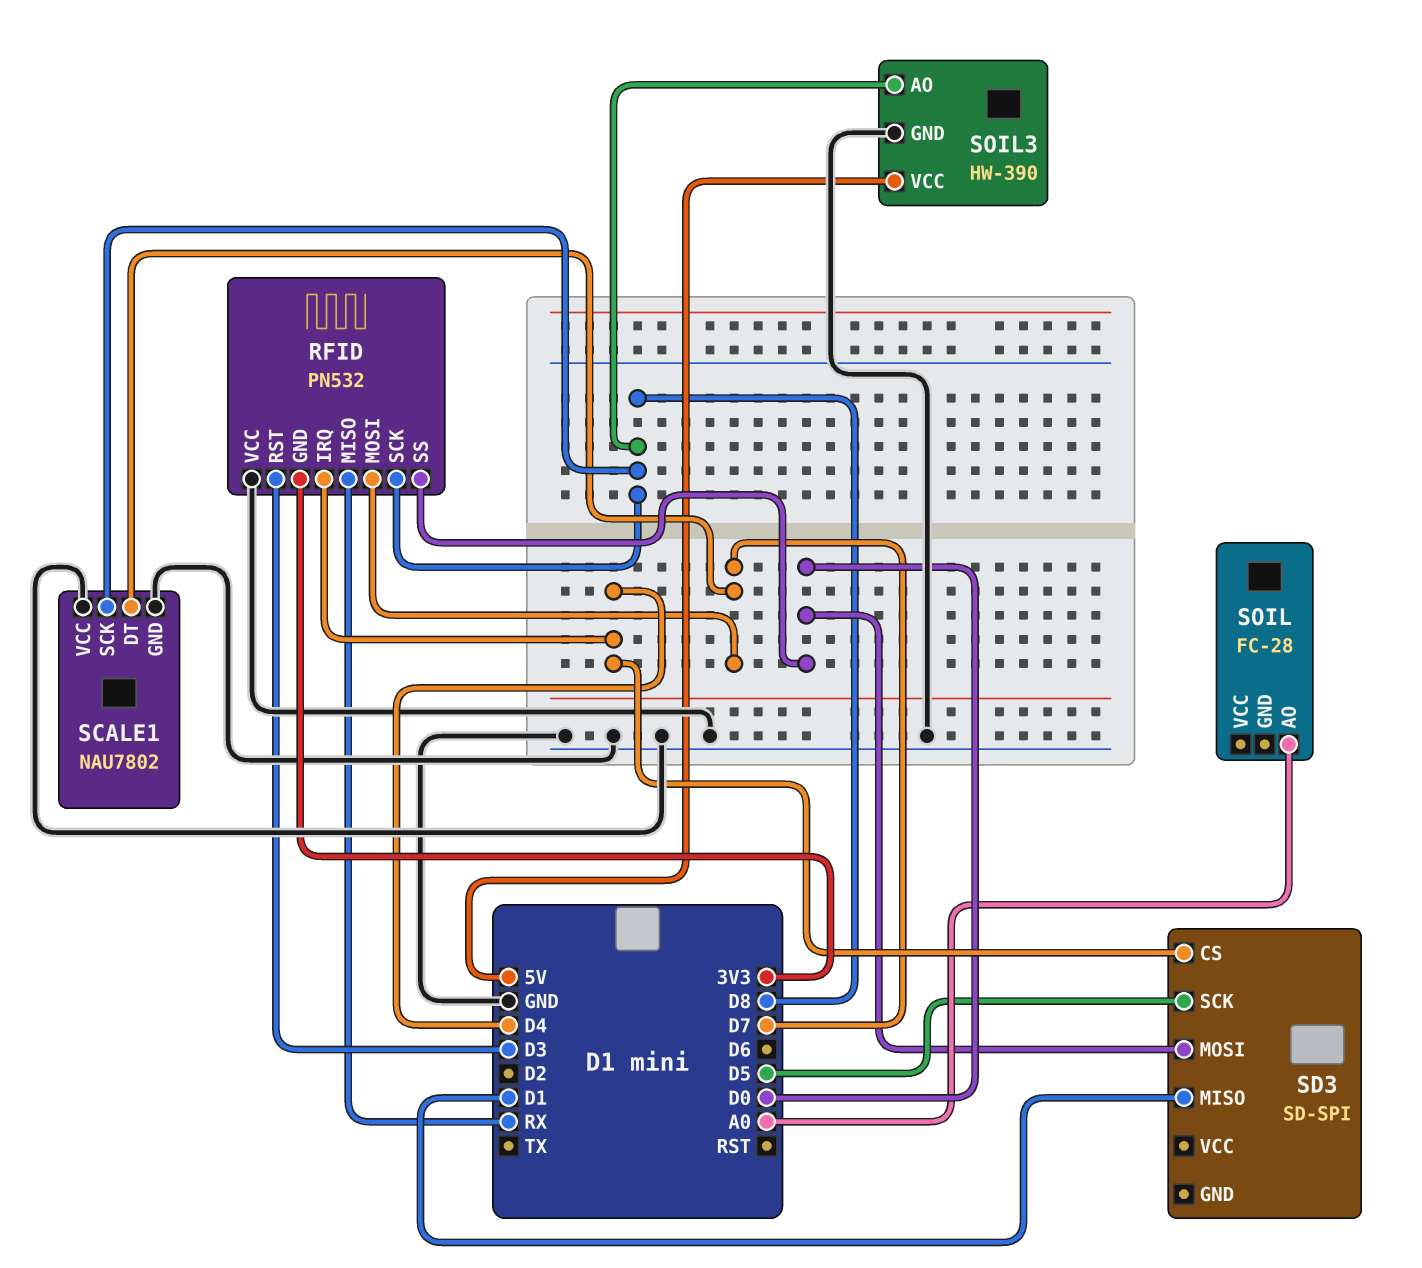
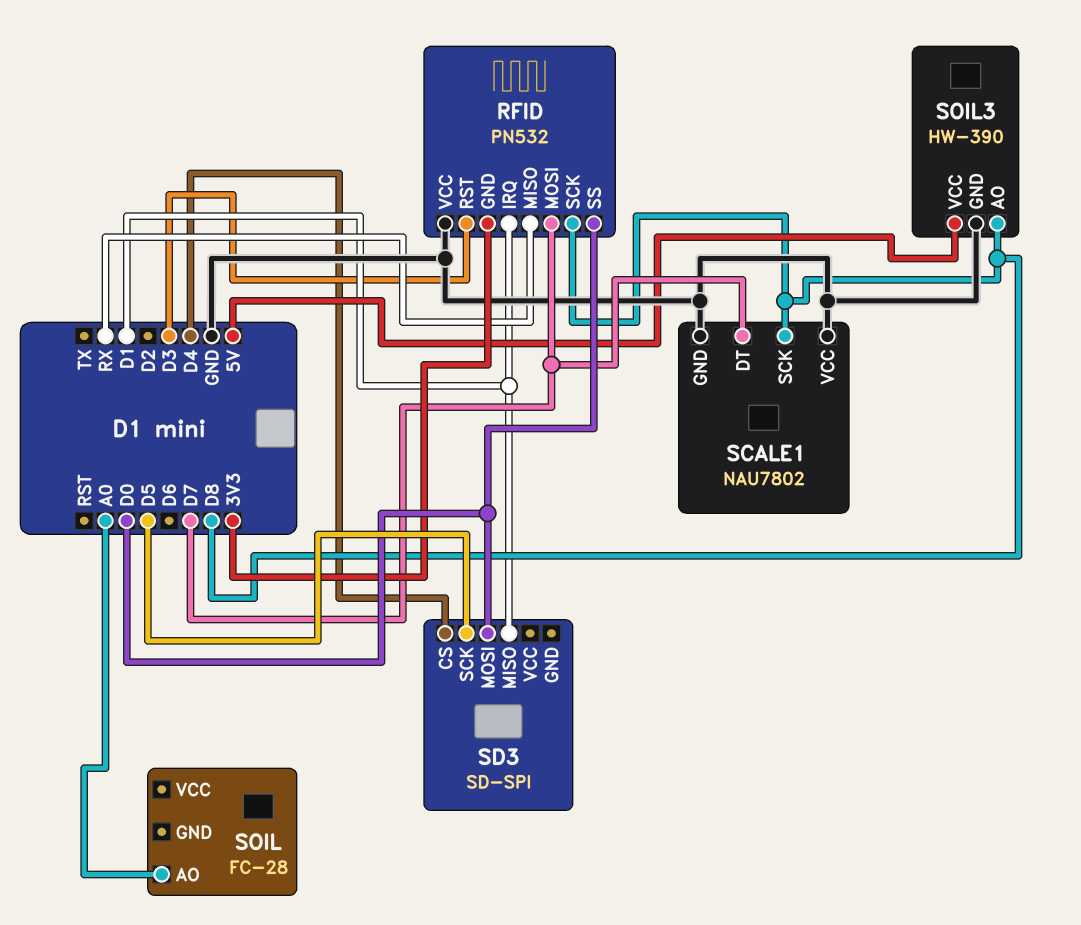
RFID pin IRQ: D4 -> D1

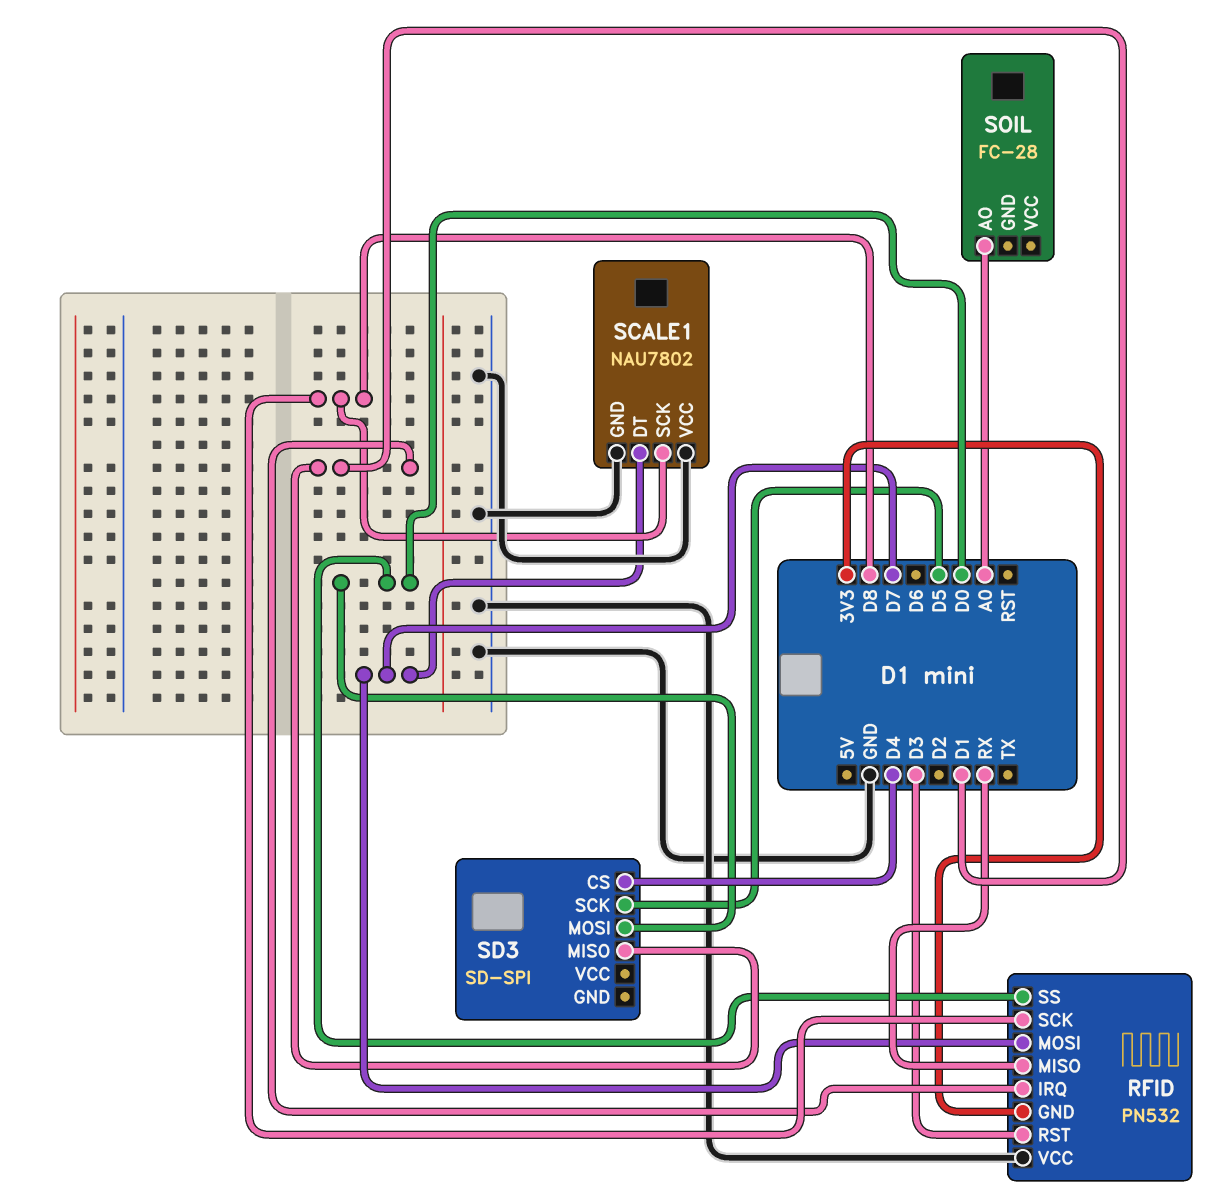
SOIL3: HW-390 -> none
SOIL3 pin AO: D8 -> none
SOIL3 pin GND: GND -> none
SOIL3 pin VCC: 5V -> none

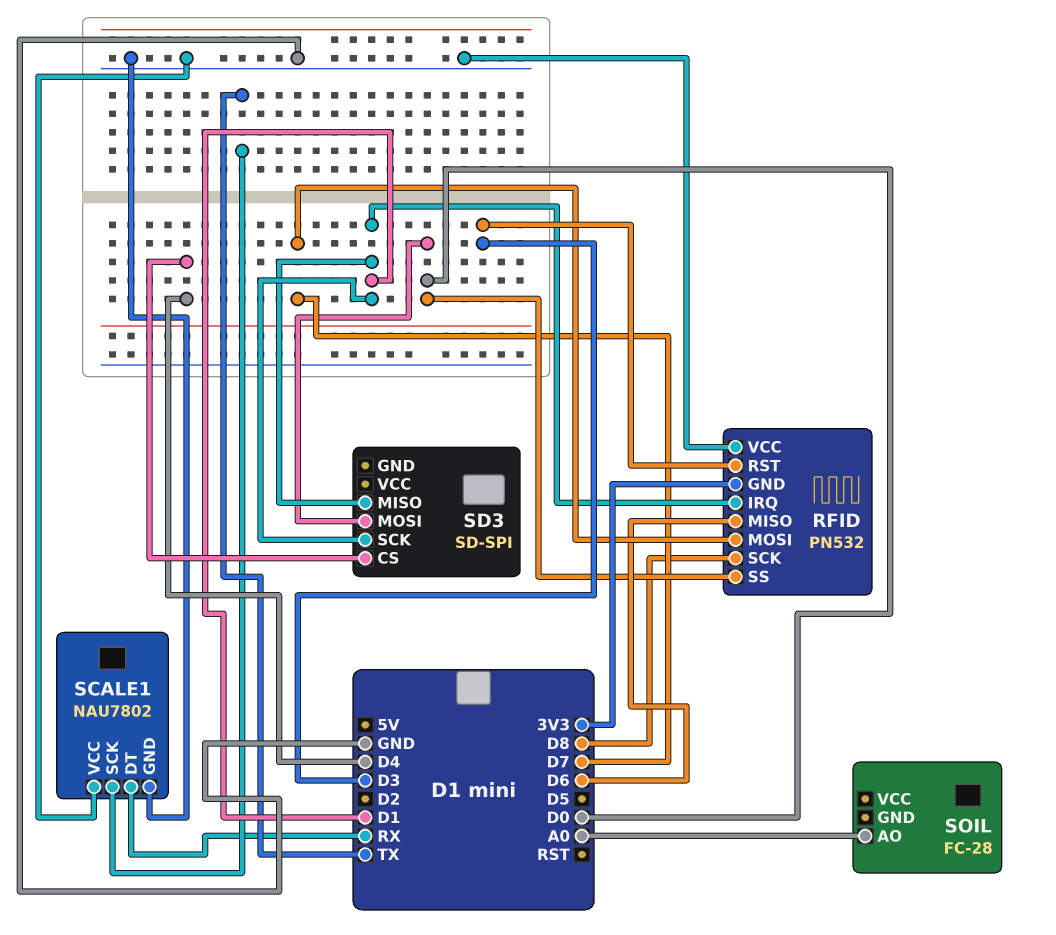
RFID pin MISO: RX -> D6
SCALE1 pin DT: D7 -> RX
SCALE1 pin SCK: D8 -> TX
SD3 pin SCK: D5 -> D1

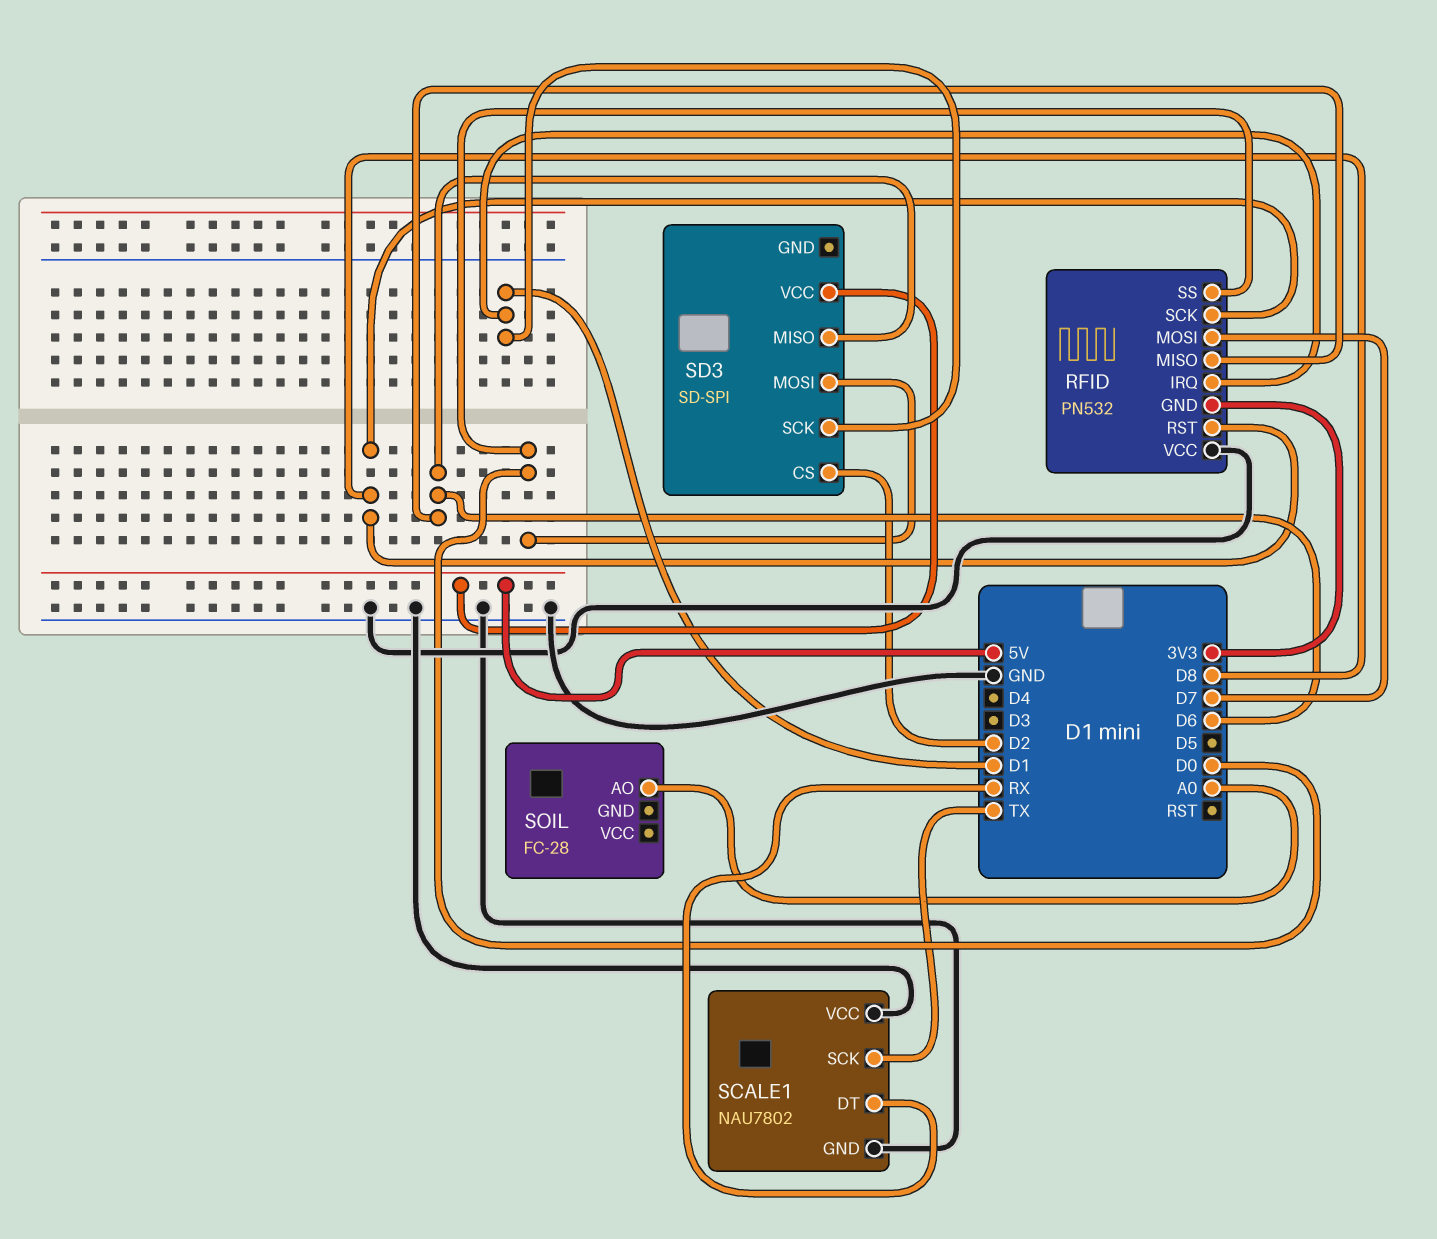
RFID pin RST: D3 -> D8
SD3 pin CS: D4 -> D2
SD3 pin MISO: D1 -> D6
SD3 pin VCC: none -> 5V

